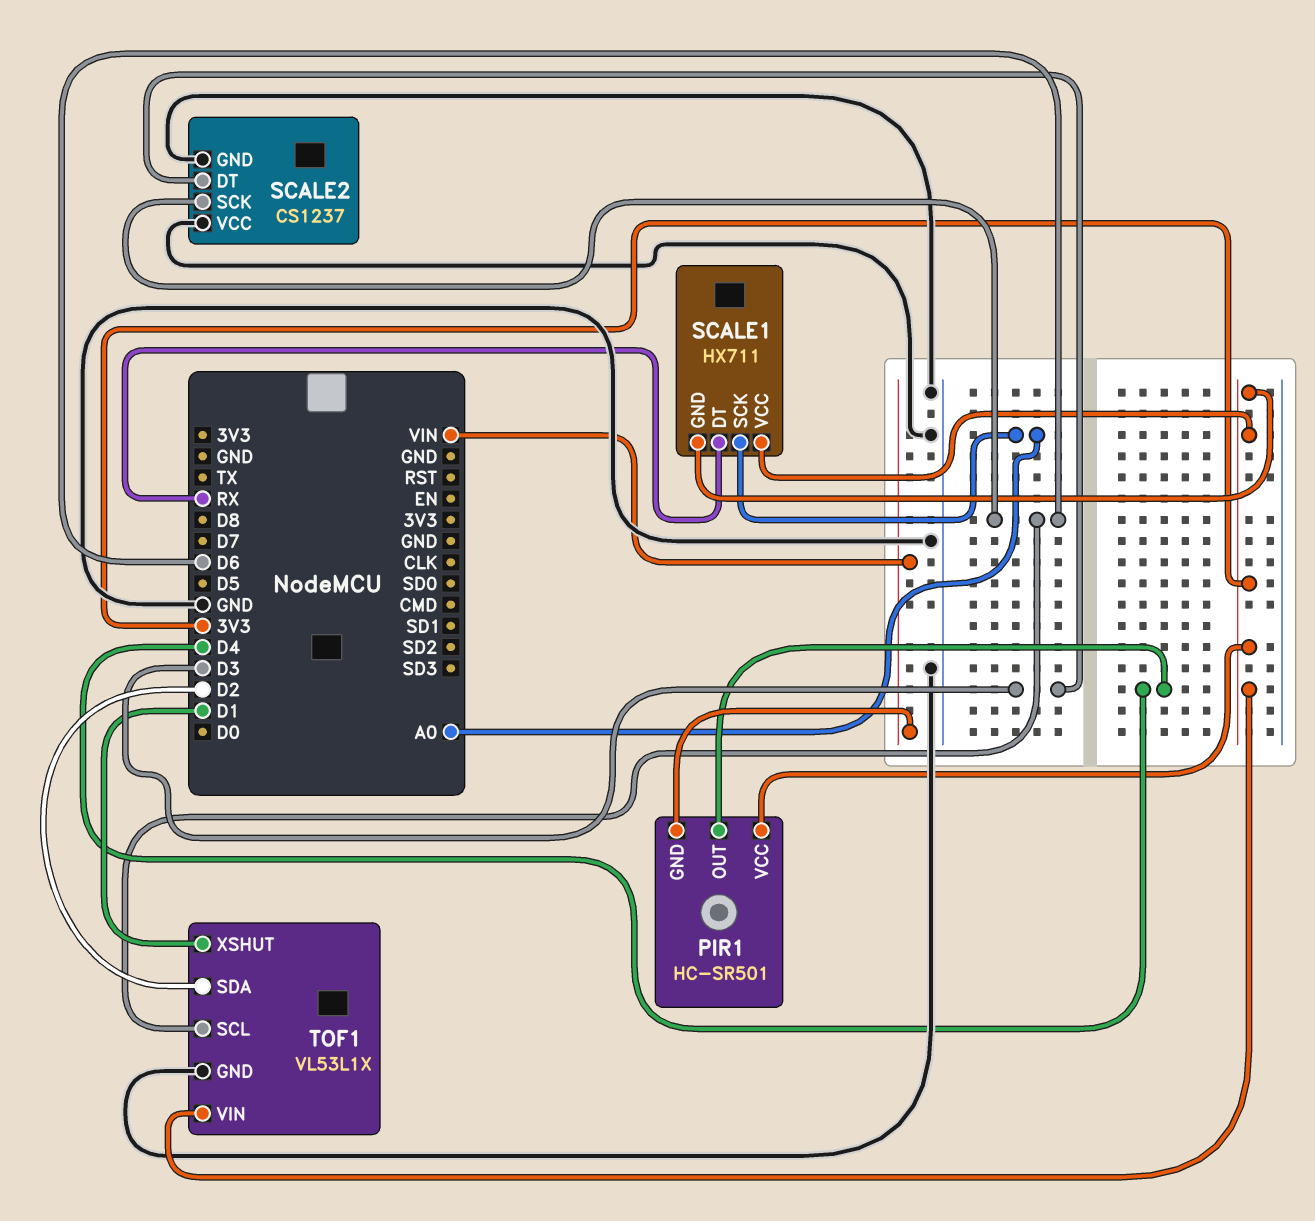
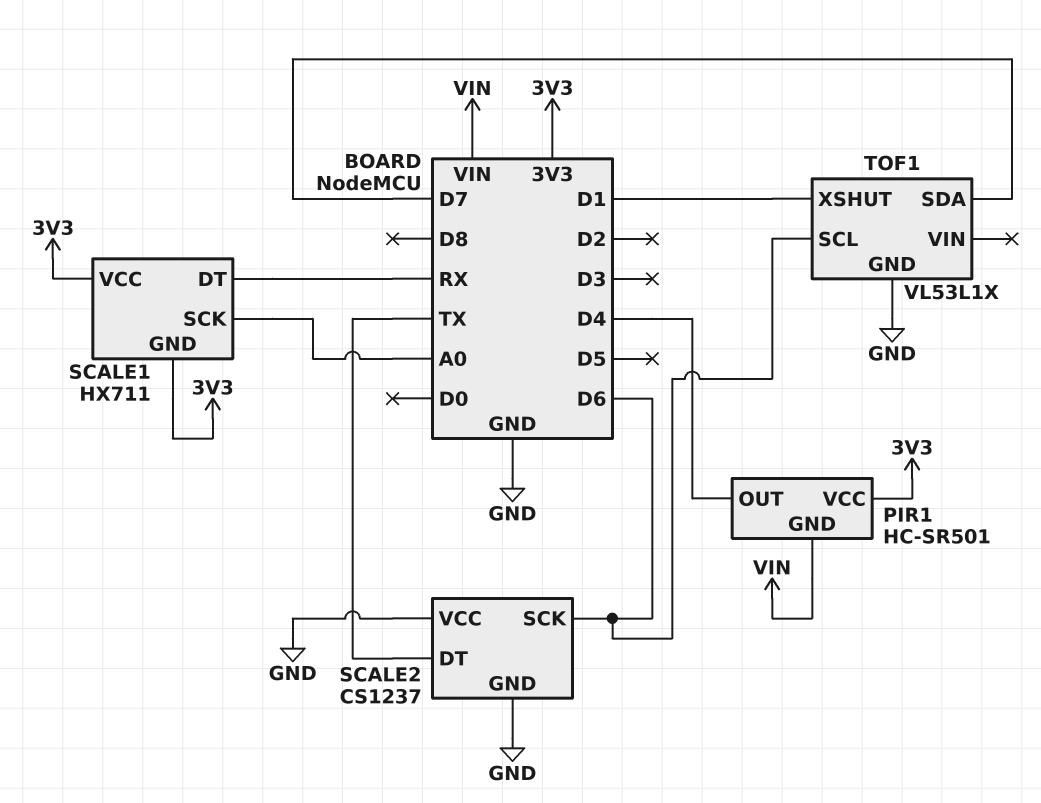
SCALE2 pin DT: D3 -> TX
TOF1 pin SDA: D2 -> D7
TOF1 pin VIN: 3V3 -> none

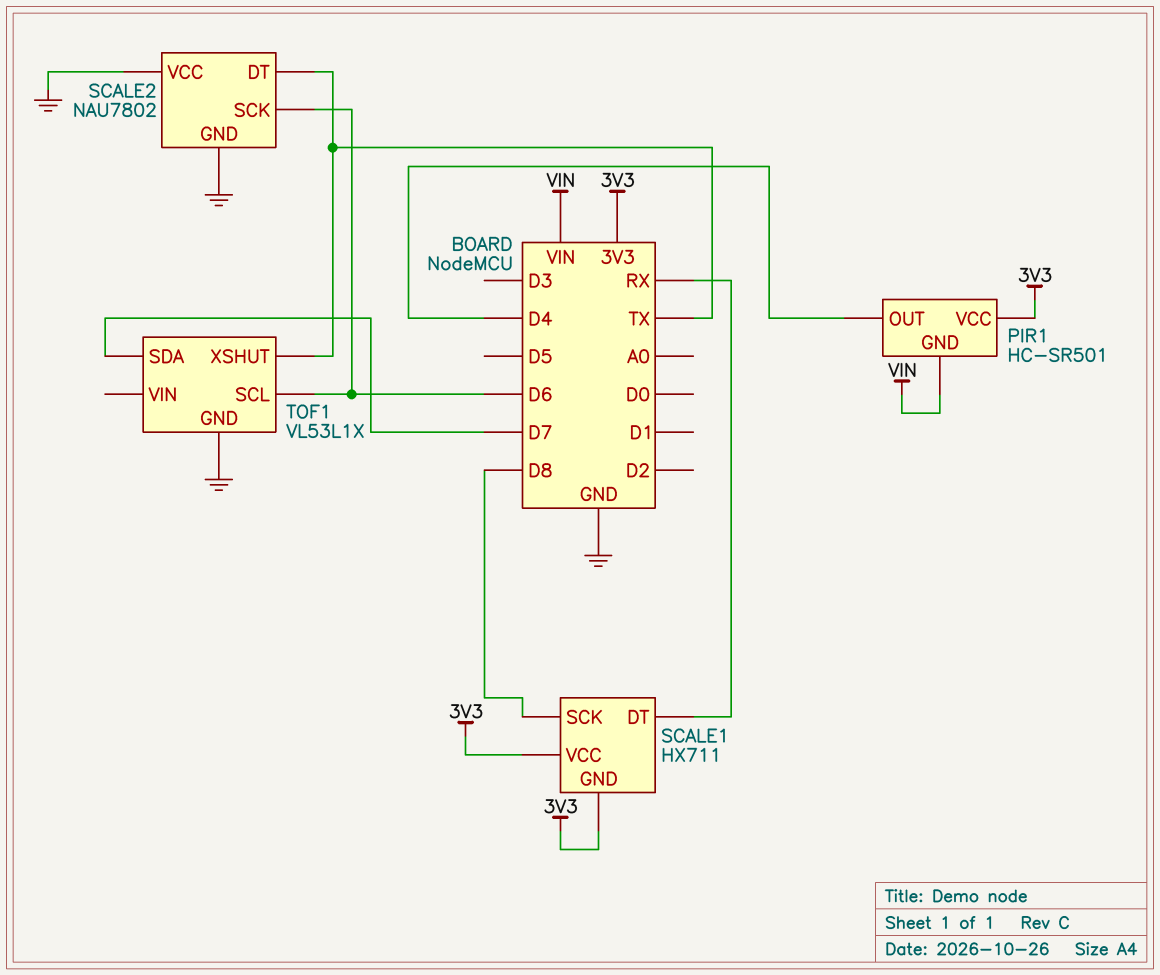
SCALE1 pin SCK: A0 -> D8
SCALE2: CS1237 -> NAU7802
TOF1 pin XSHUT: D1 -> TX

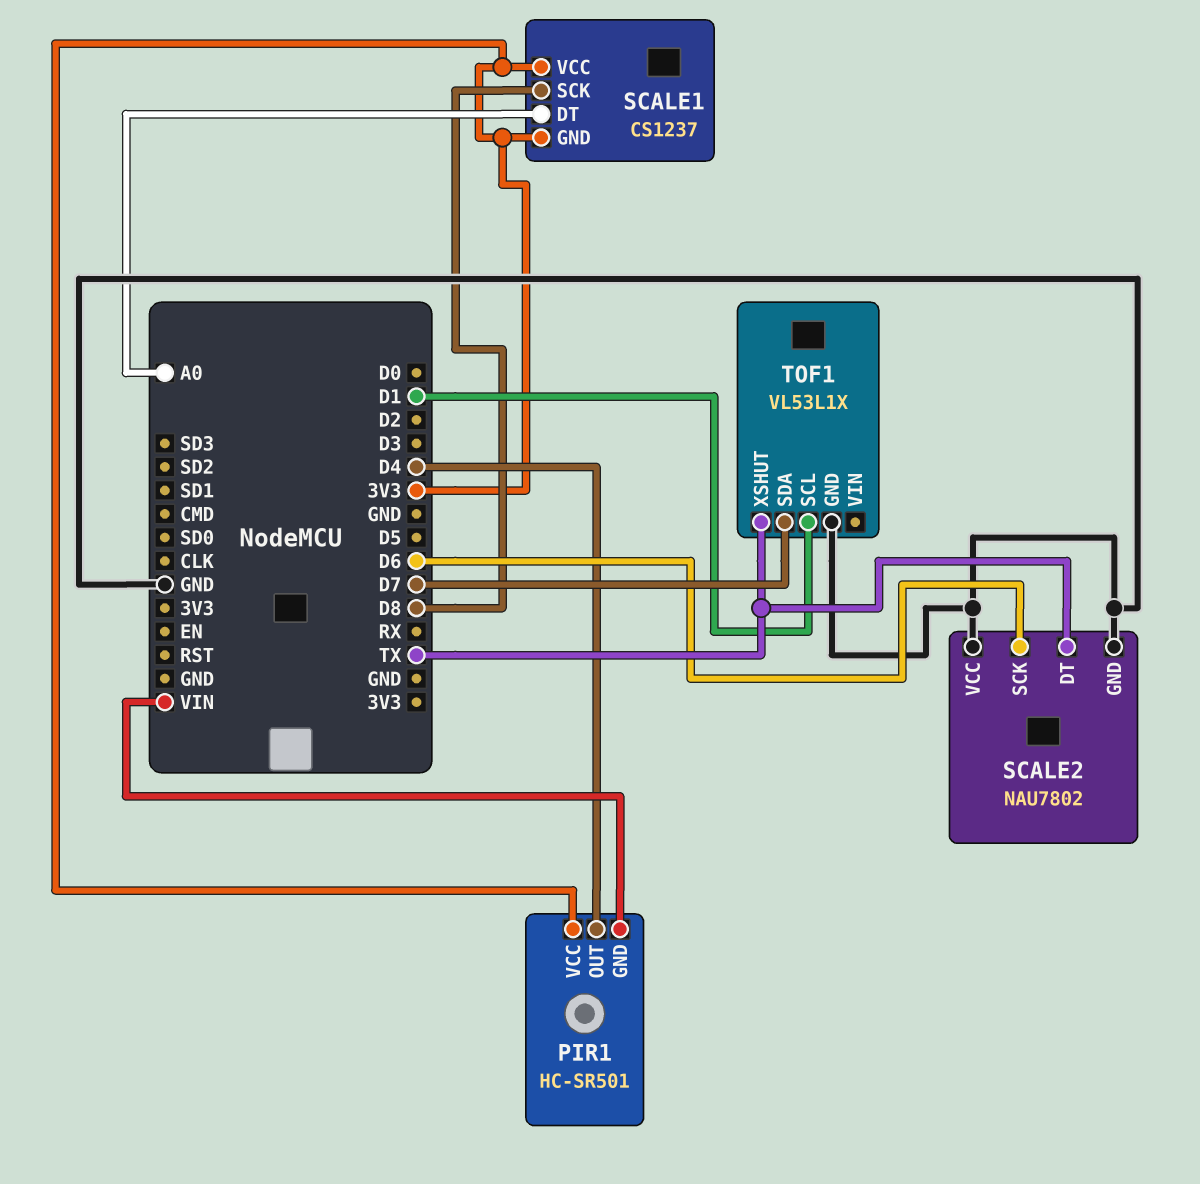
SCALE1: HX711 -> CS1237
SCALE1 pin DT: RX -> A0
TOF1 pin SCL: D6 -> D1

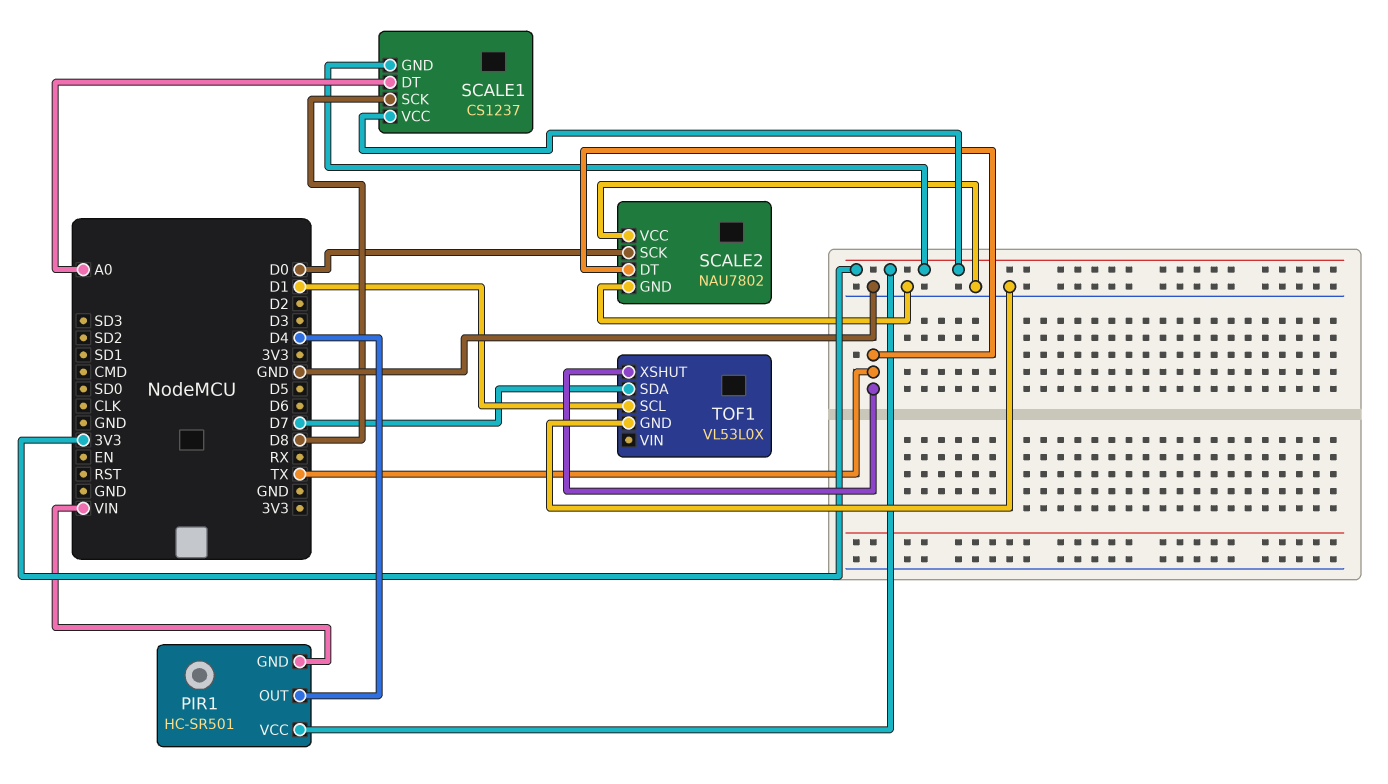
SCALE2 pin SCK: D6 -> D0
TOF1: VL53L1X -> VL53L0X

